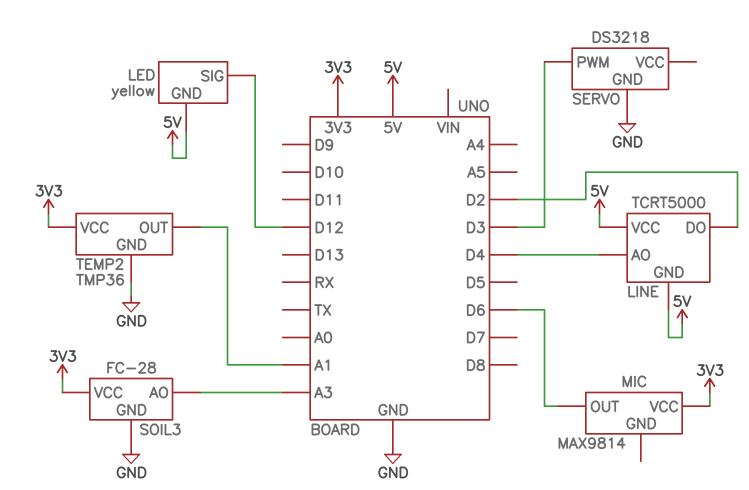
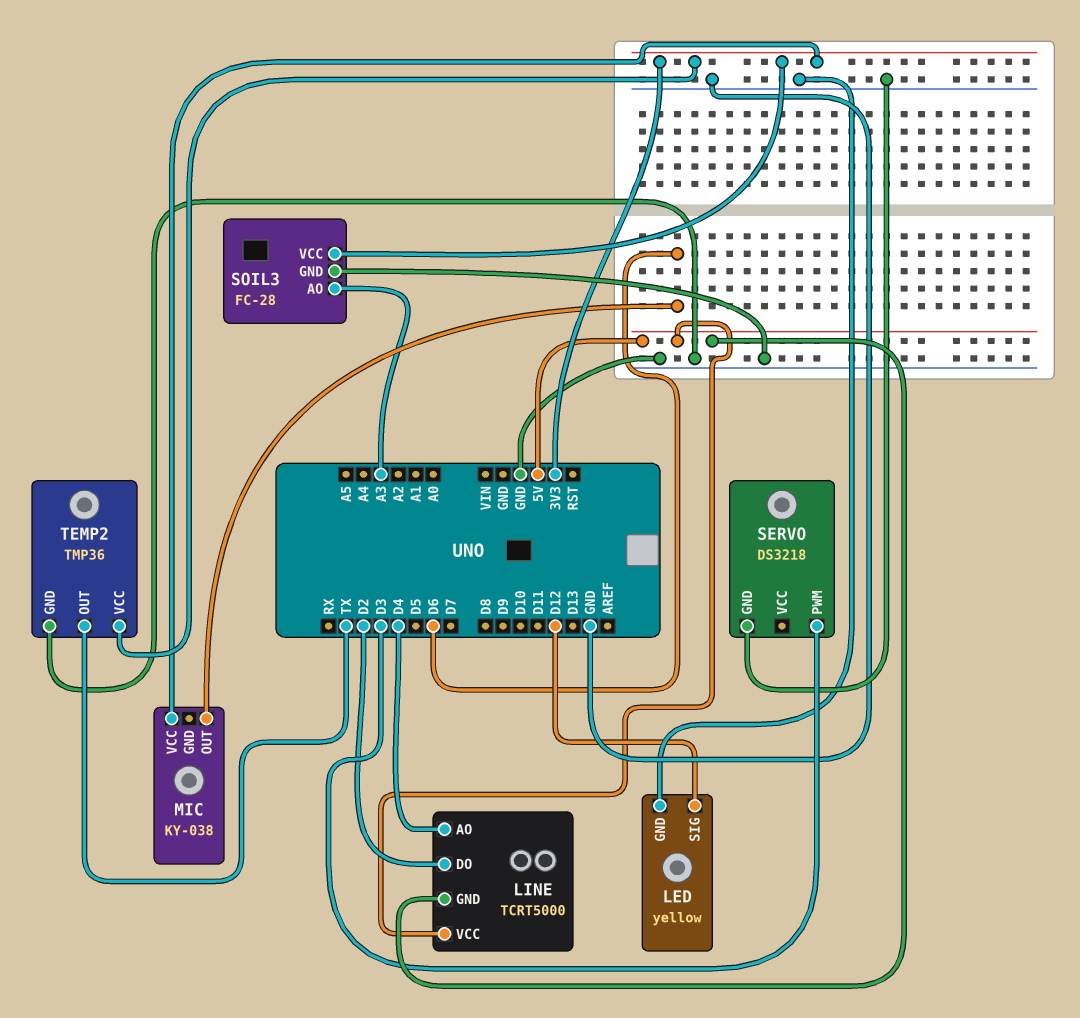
LED pin GND: 5V -> GND
MIC: MAX9814 -> KY-038
TEMP2 pin OUT: A1 -> TX

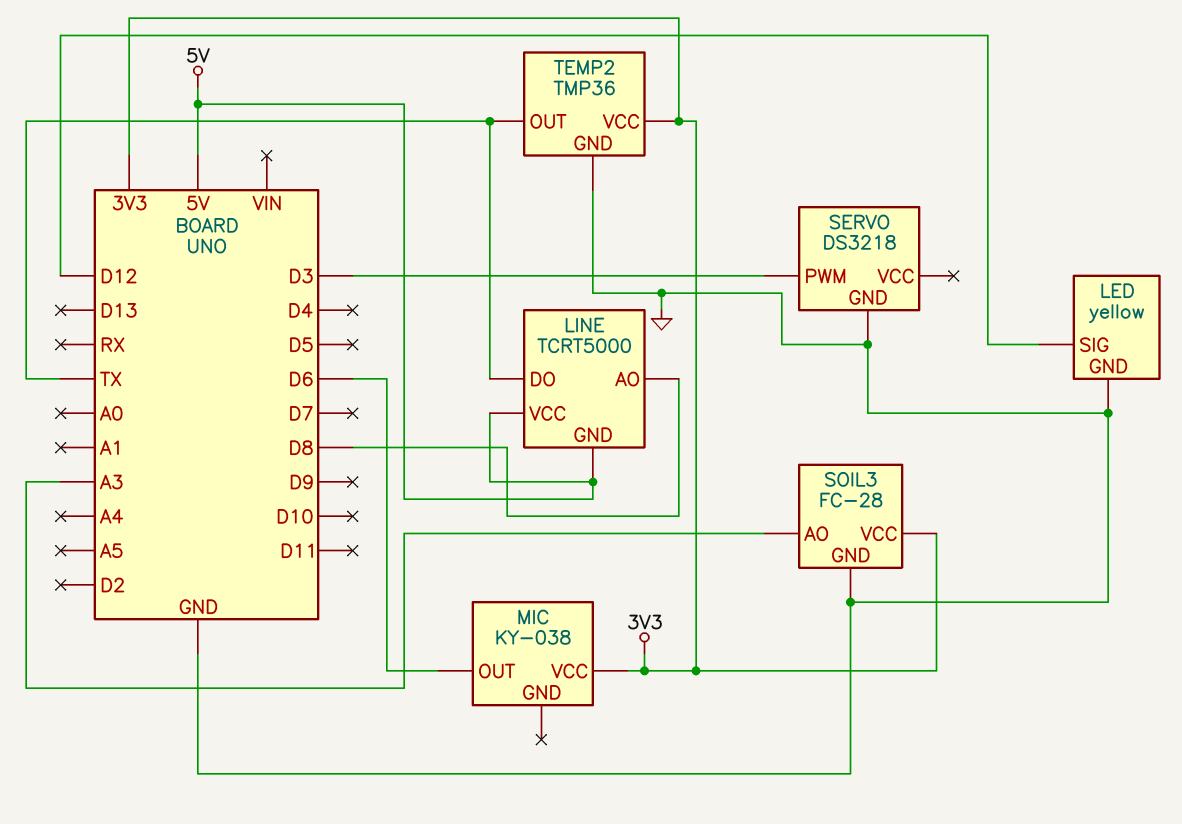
LINE pin AO: D4 -> D8
LINE pin DO: D2 -> TX

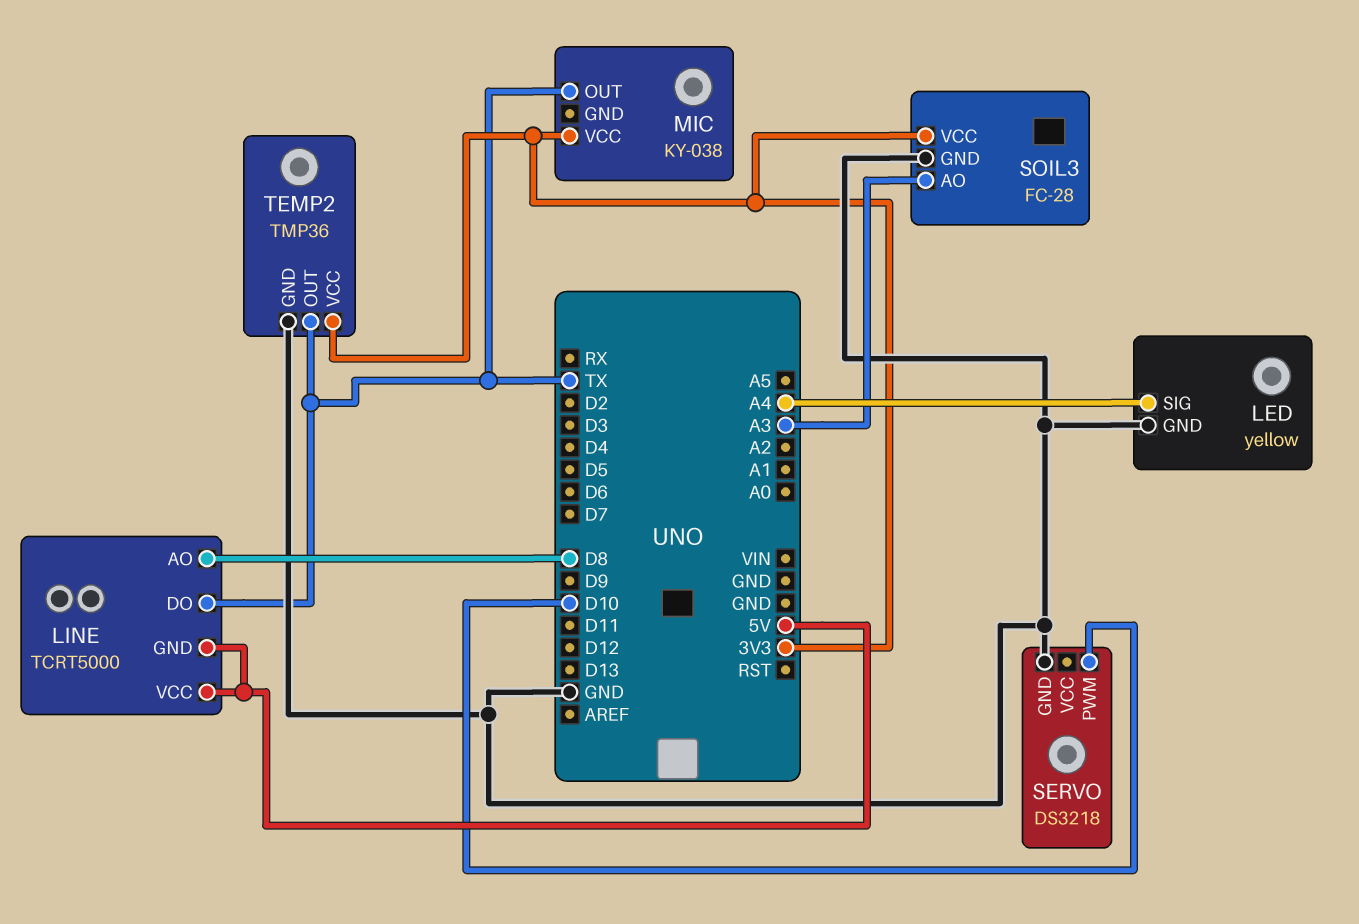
LED pin SIG: D12 -> A4
MIC pin OUT: D6 -> TX
SERVO pin PWM: D3 -> D10

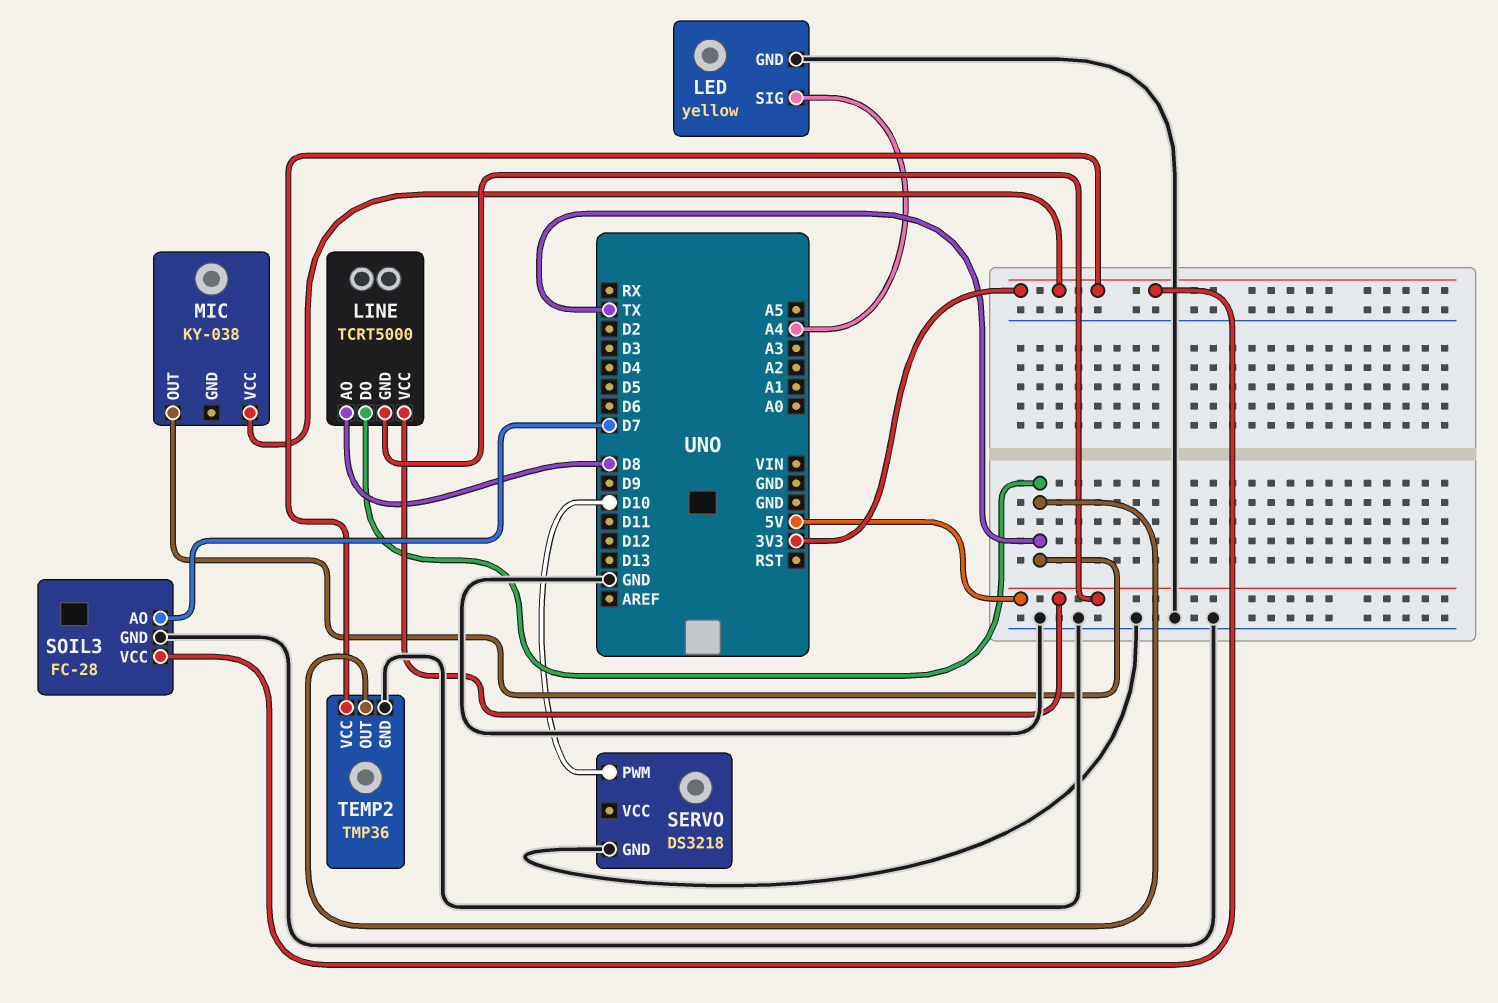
SOIL3 pin AO: A3 -> D7

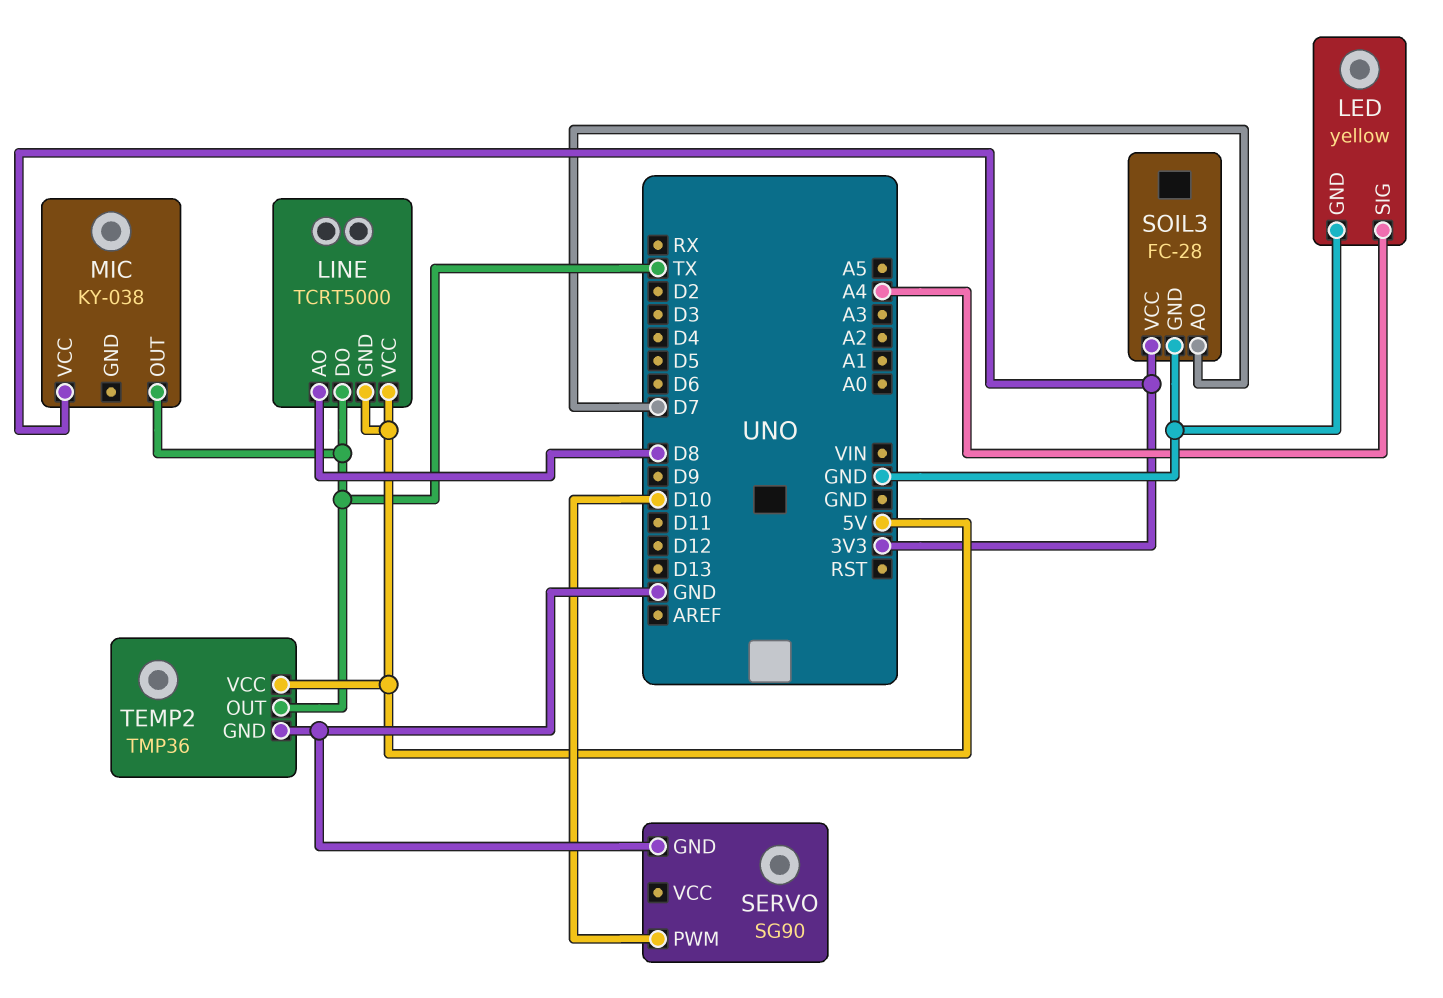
SERVO: DS3218 -> SG90
TEMP2 pin VCC: 3V3 -> 5V

